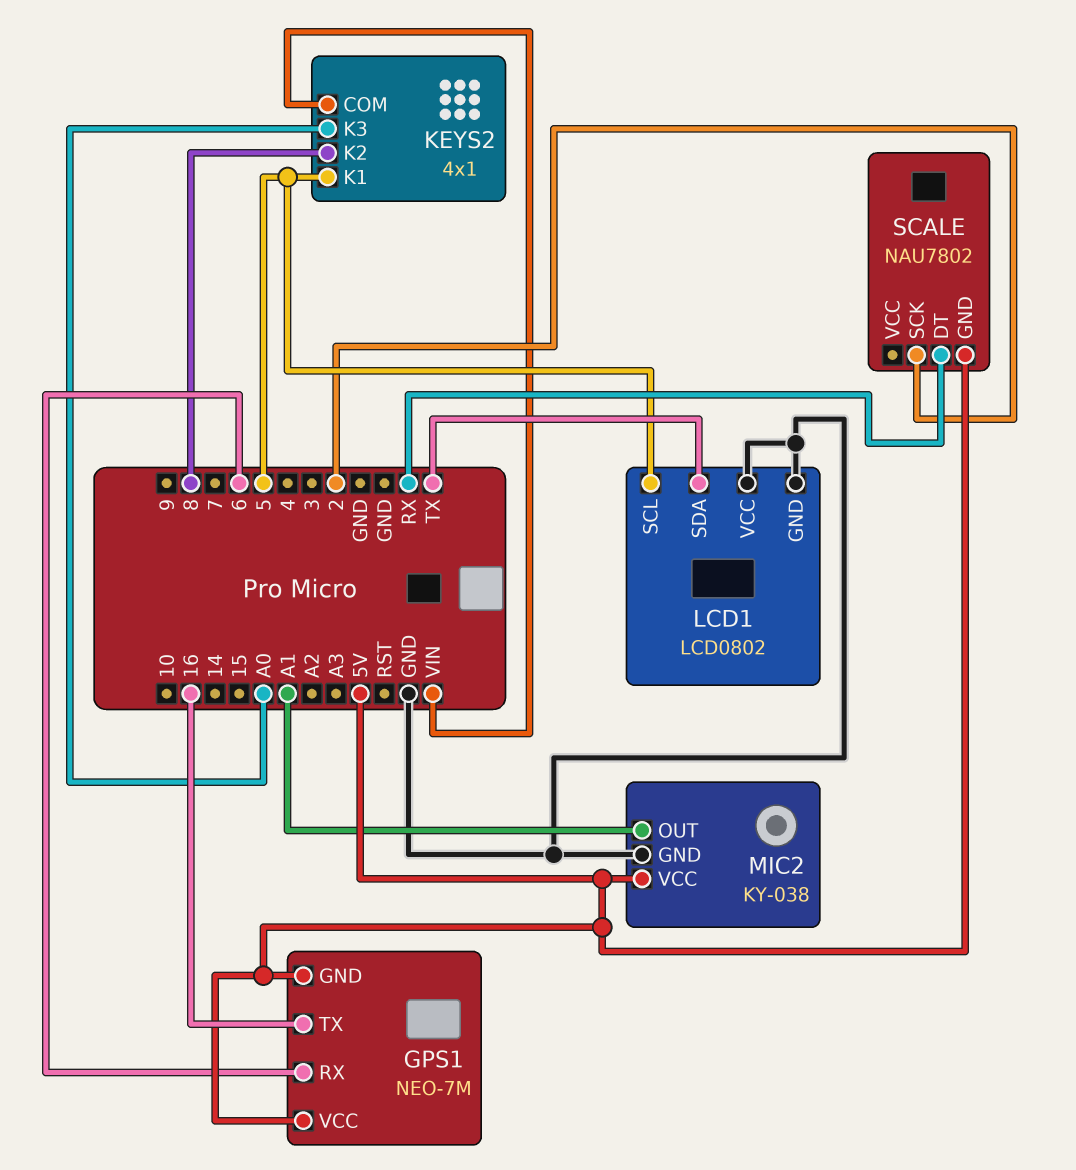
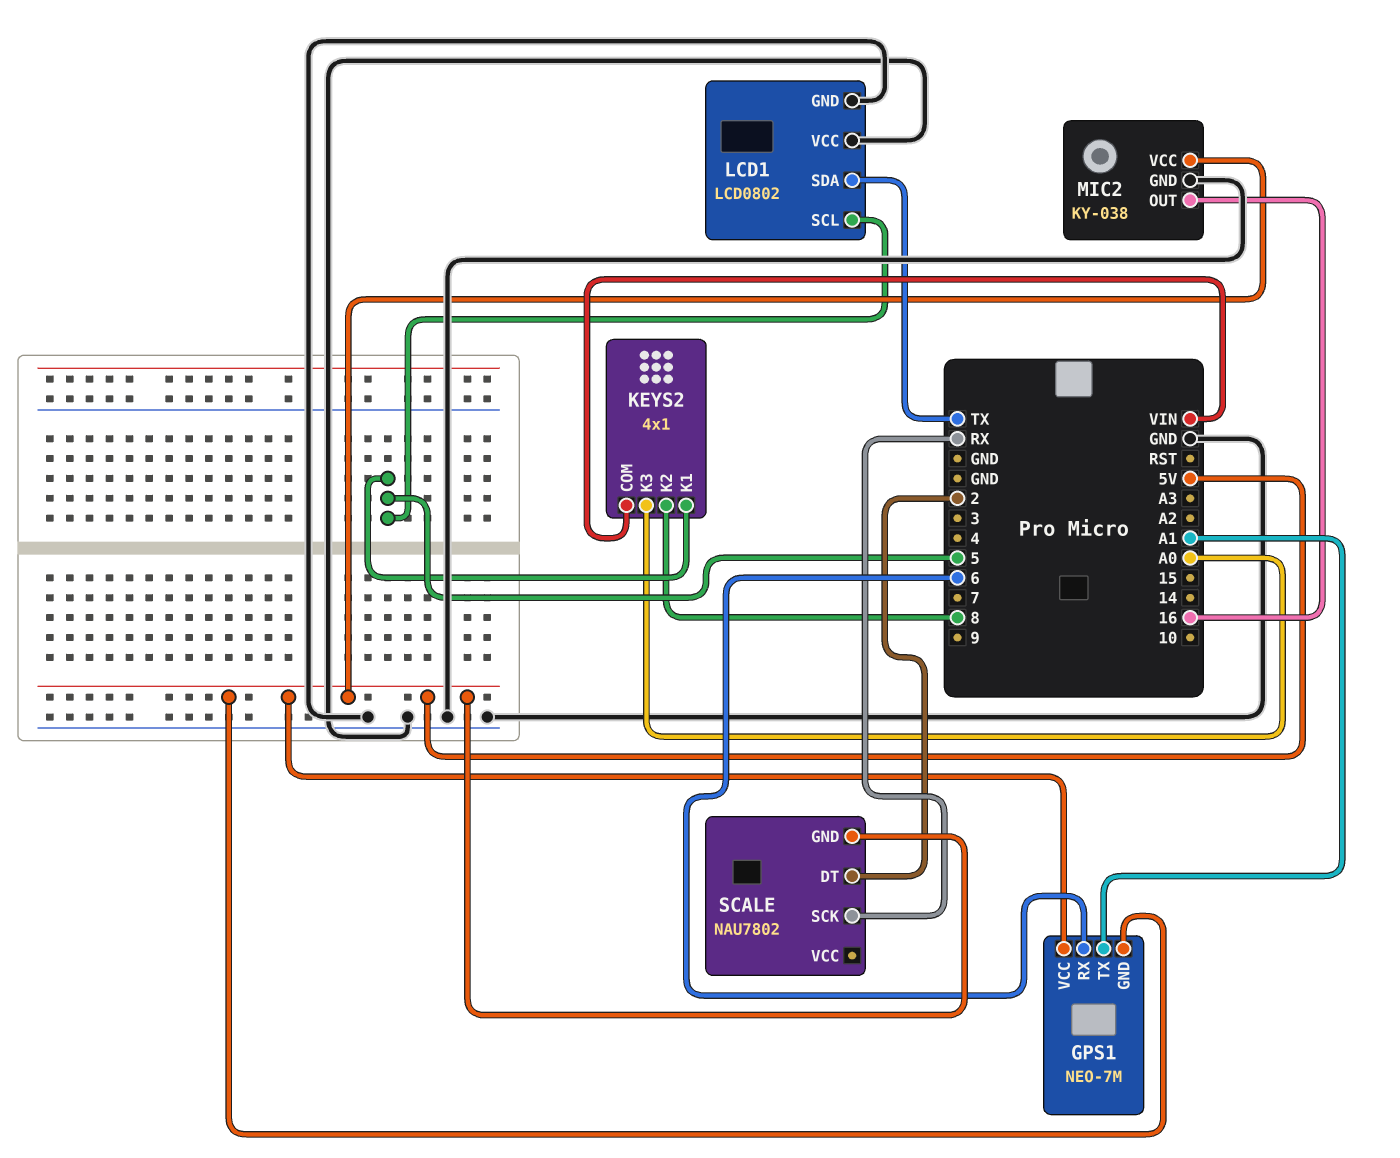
GPS1 pin TX: 16 -> A1
MIC2 pin OUT: A1 -> 16
SCALE pin DT: RX -> 2
SCALE pin SCK: 2 -> RX

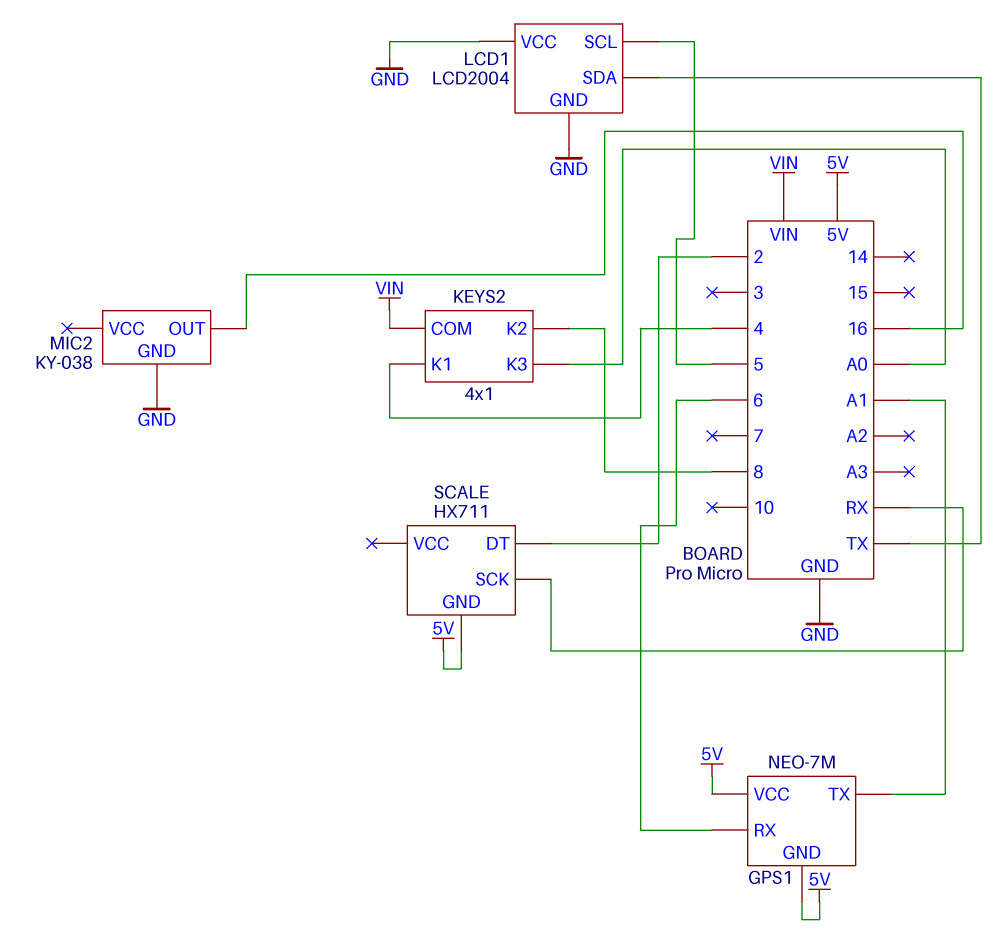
KEYS2 pin K1: 5 -> 4
LCD1: LCD0802 -> LCD2004
MIC2 pin VCC: 5V -> none
SCALE: NAU7802 -> HX711

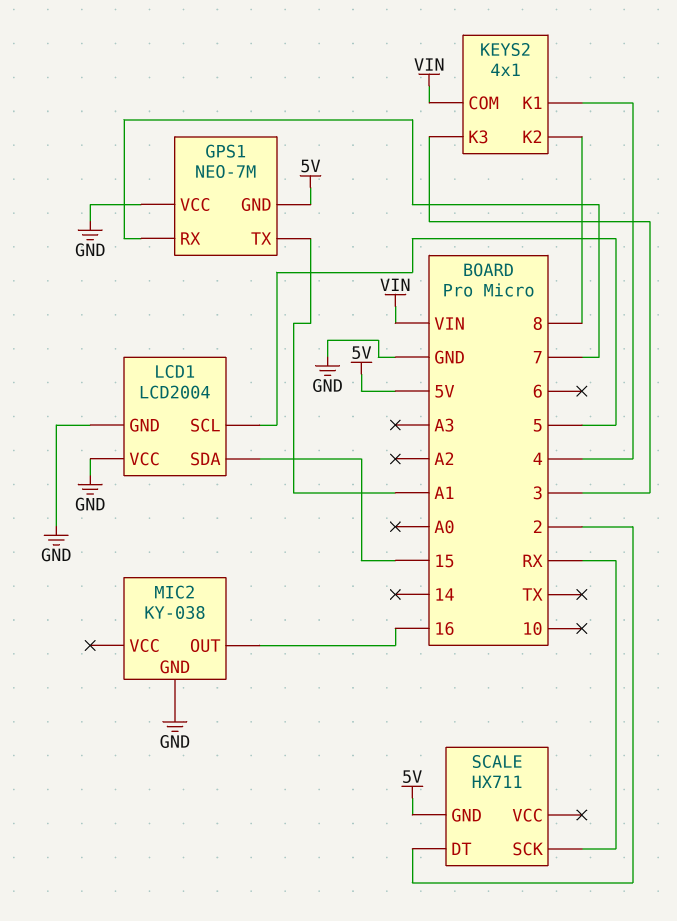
GPS1 pin RX: 6 -> 7
GPS1 pin VCC: 5V -> GND
KEYS2 pin K3: A0 -> 3
LCD1 pin SDA: TX -> 15

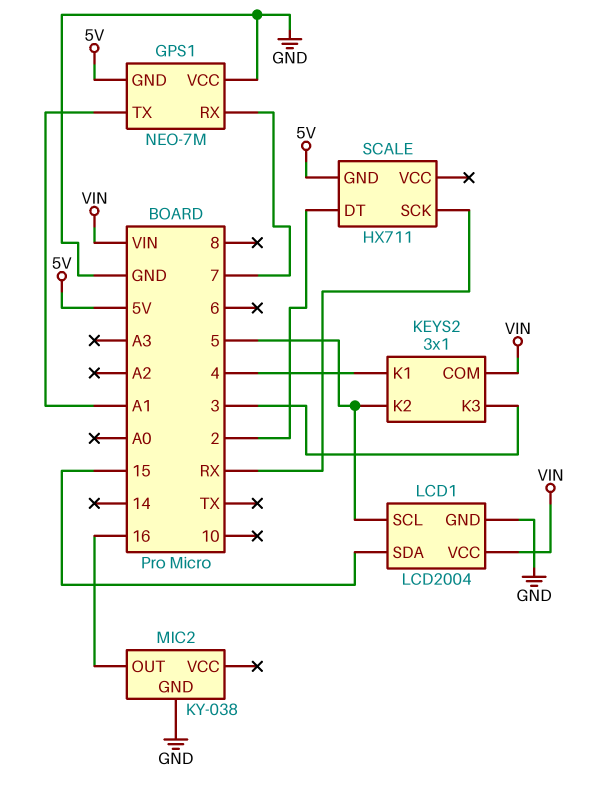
KEYS2: 4x1 -> 3x1
KEYS2 pin K2: 8 -> 5
LCD1 pin VCC: GND -> VIN

